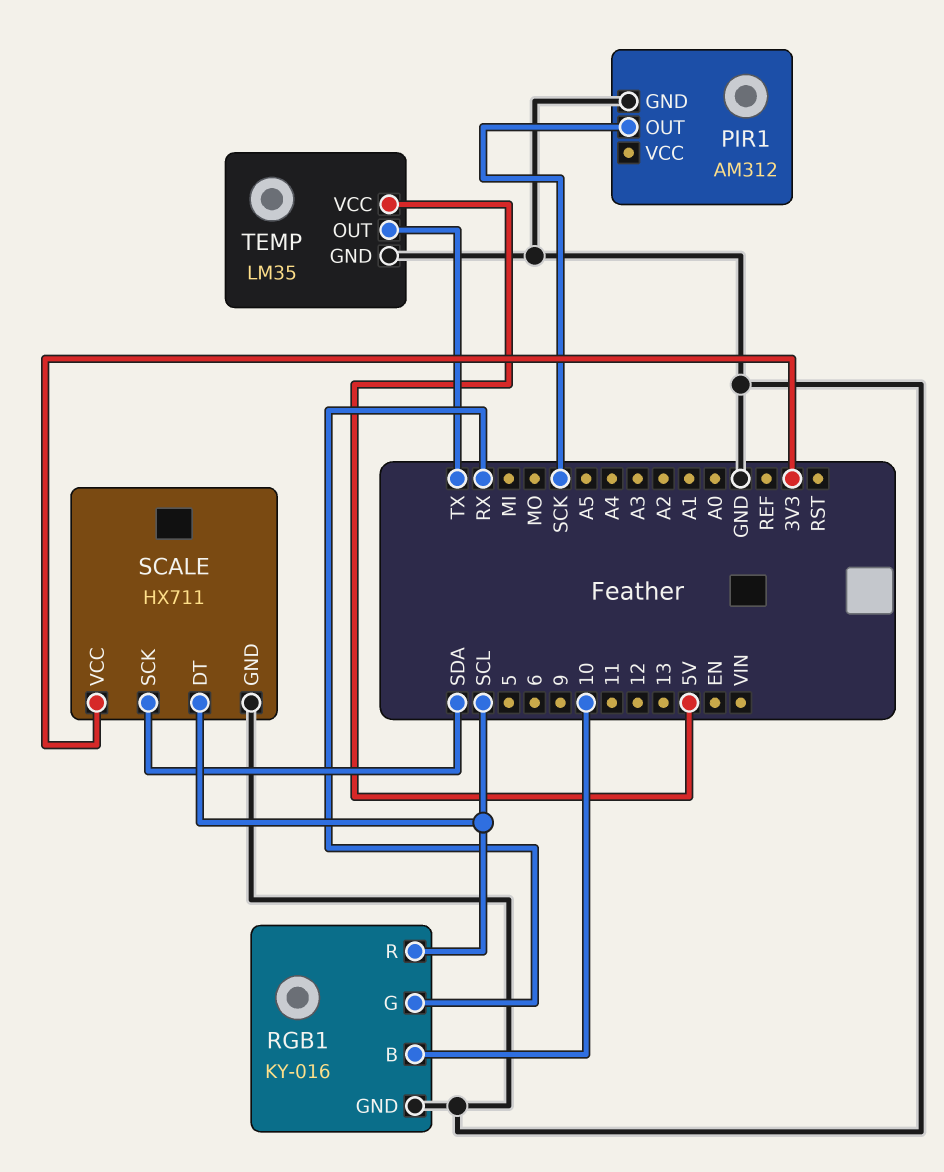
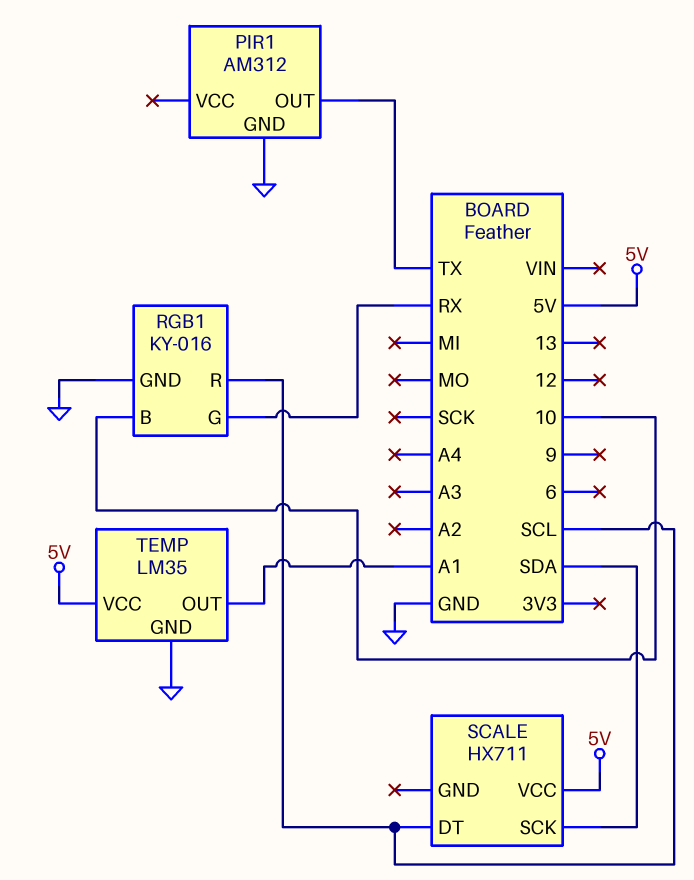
PIR1 pin OUT: SCK -> TX
SCALE pin GND: GND -> none
SCALE pin VCC: 3V3 -> 5V
TEMP pin OUT: TX -> A1

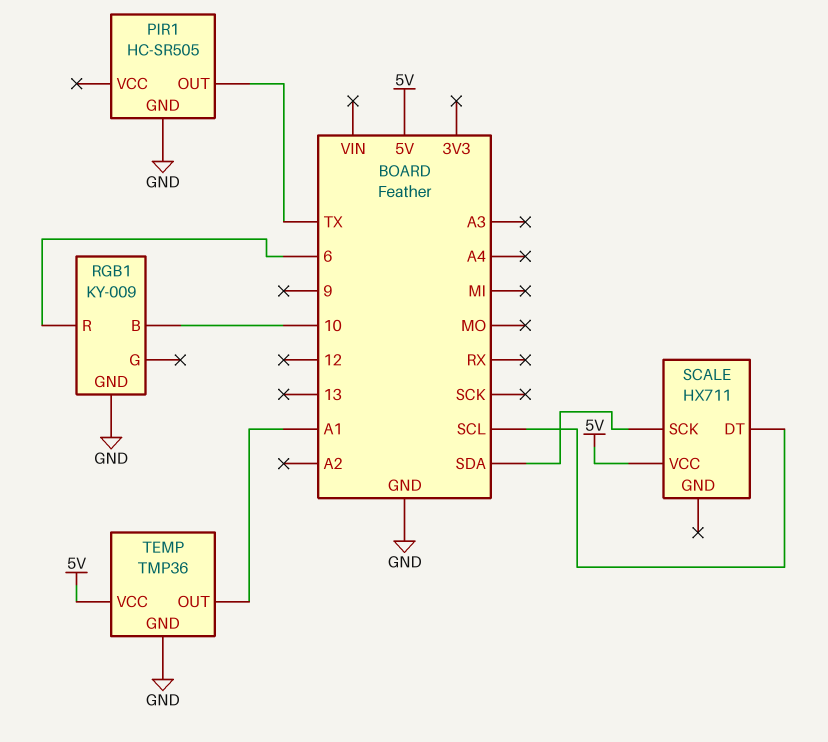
PIR1: AM312 -> HC-SR505
RGB1: KY-016 -> KY-009
RGB1 pin G: RX -> none
RGB1 pin R: SCL -> 6
TEMP: LM35 -> TMP36

